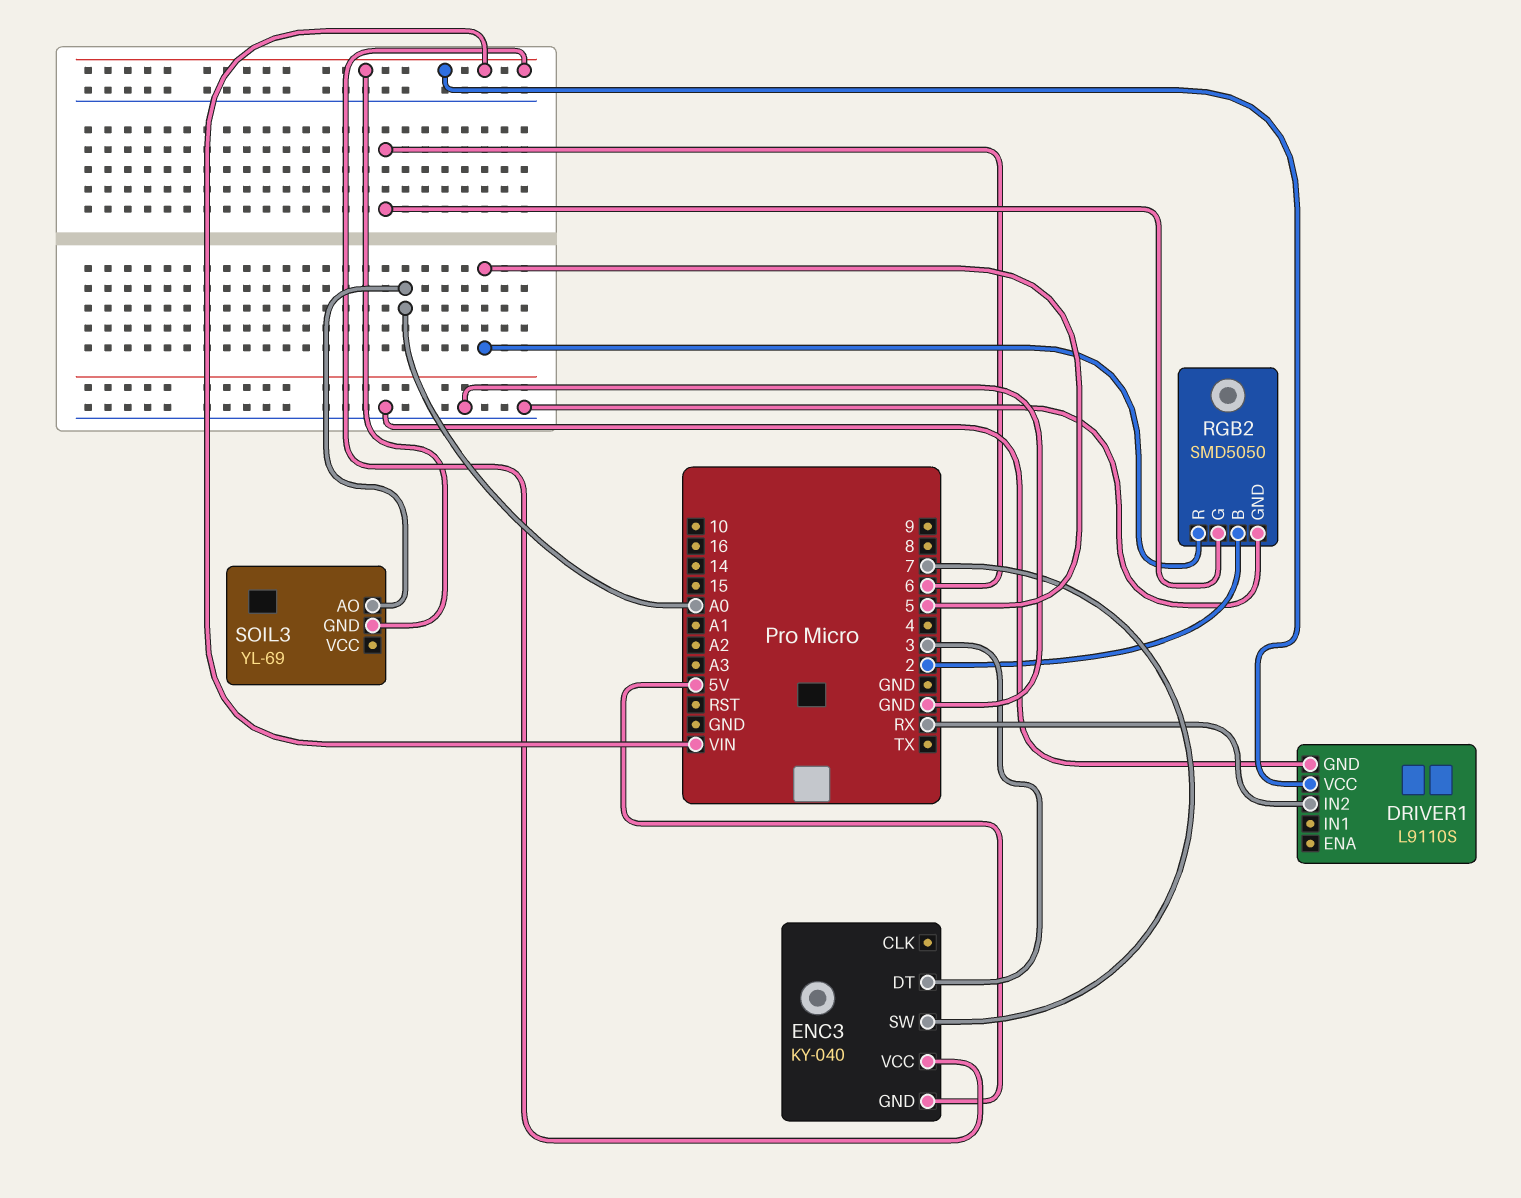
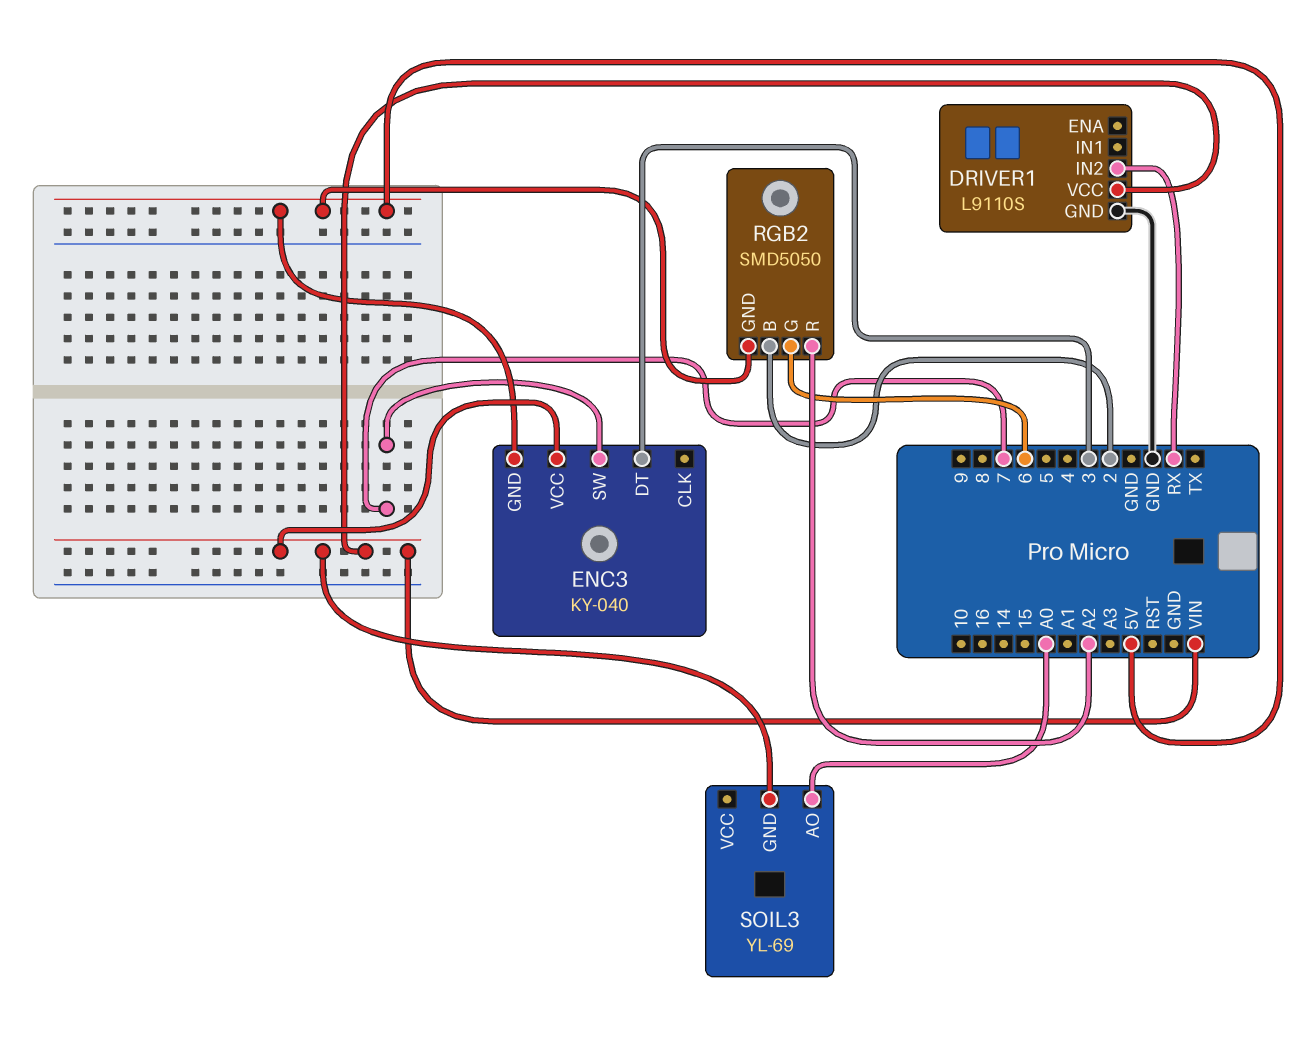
RGB2 pin GND: GND -> 5V
RGB2 pin R: 5 -> A2

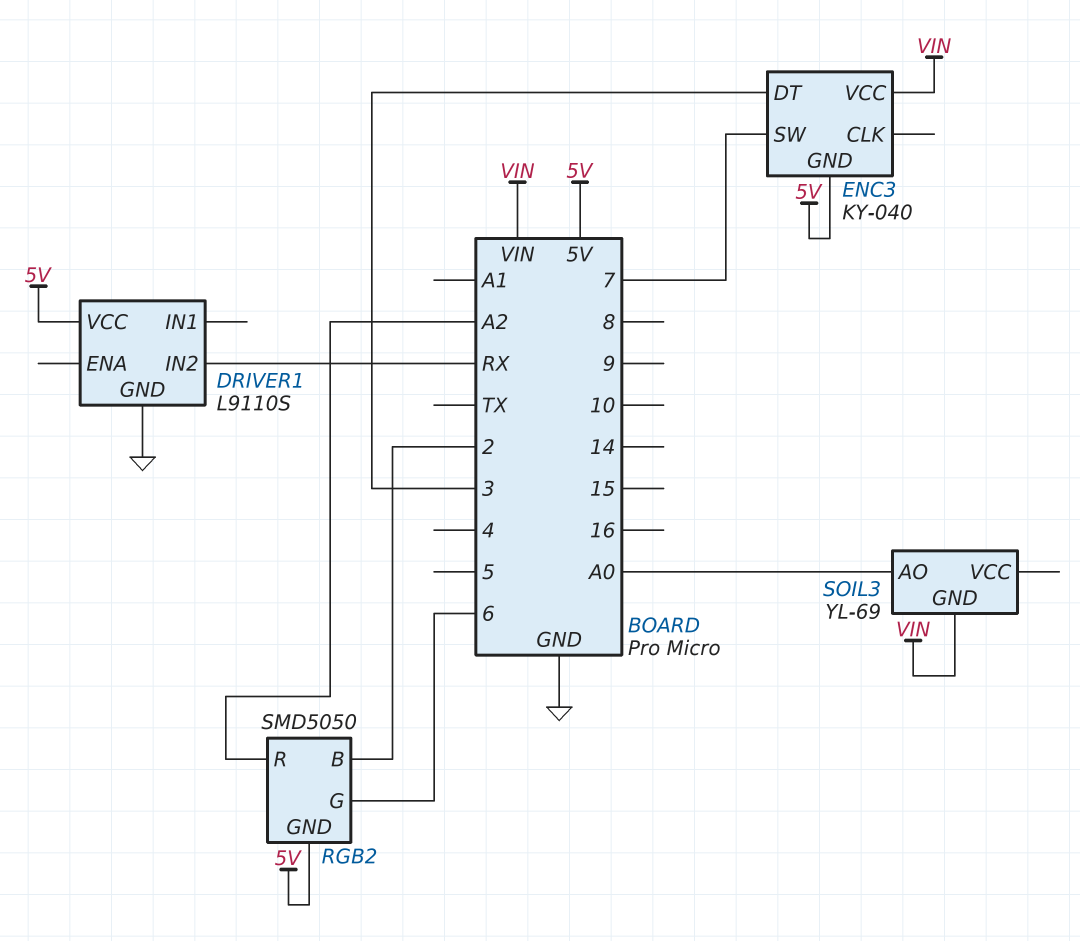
DRIVER1 pin VCC: VIN -> 5V

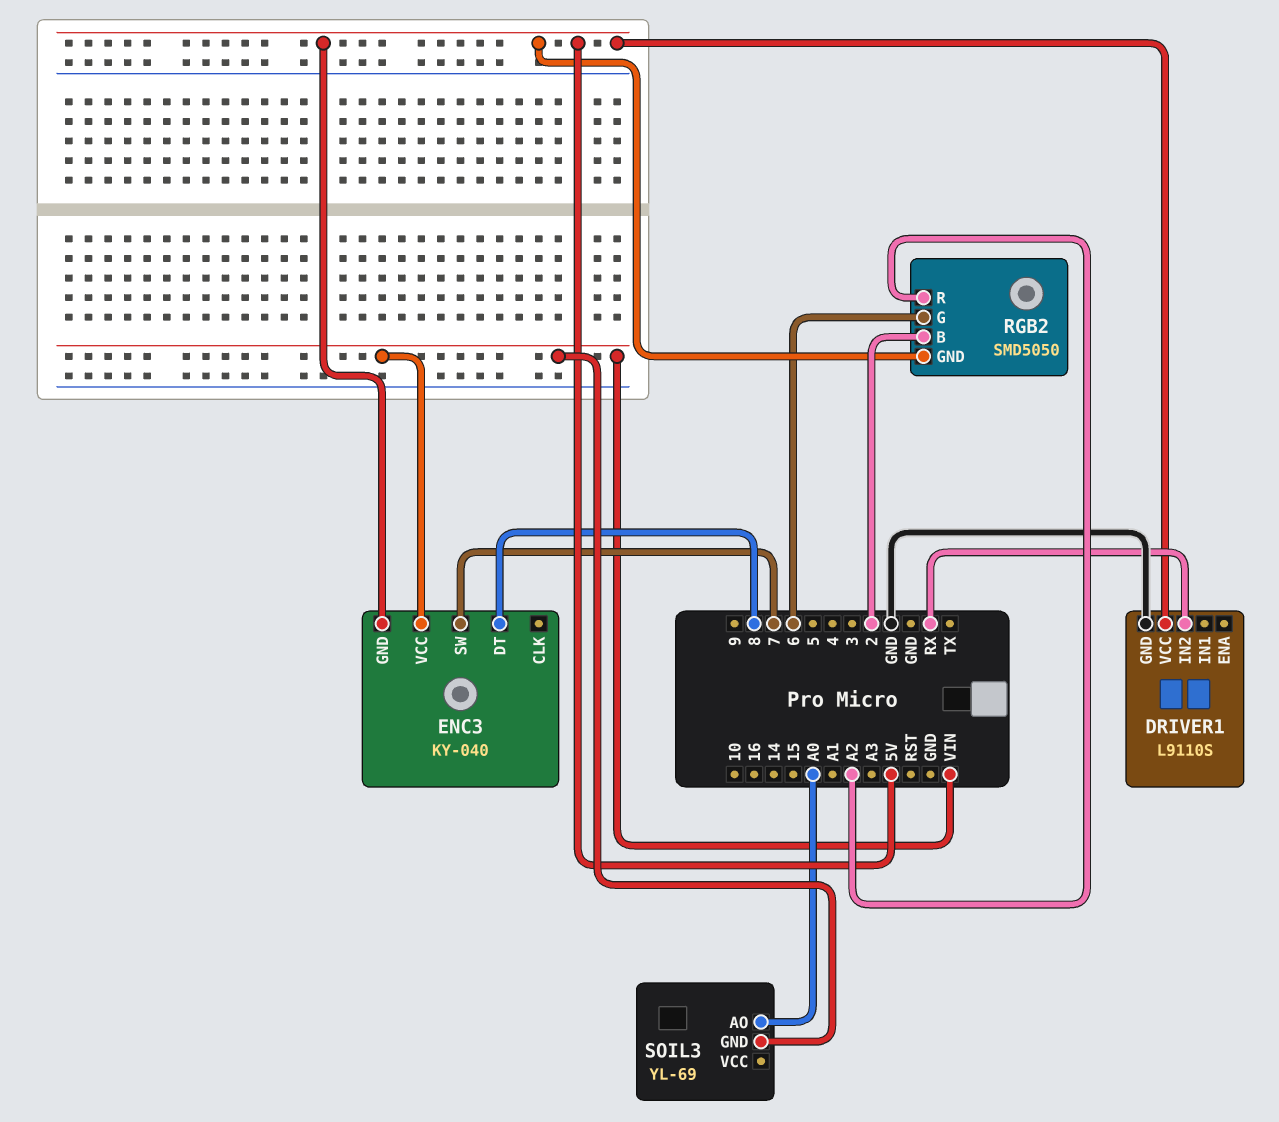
ENC3 pin DT: 3 -> 8

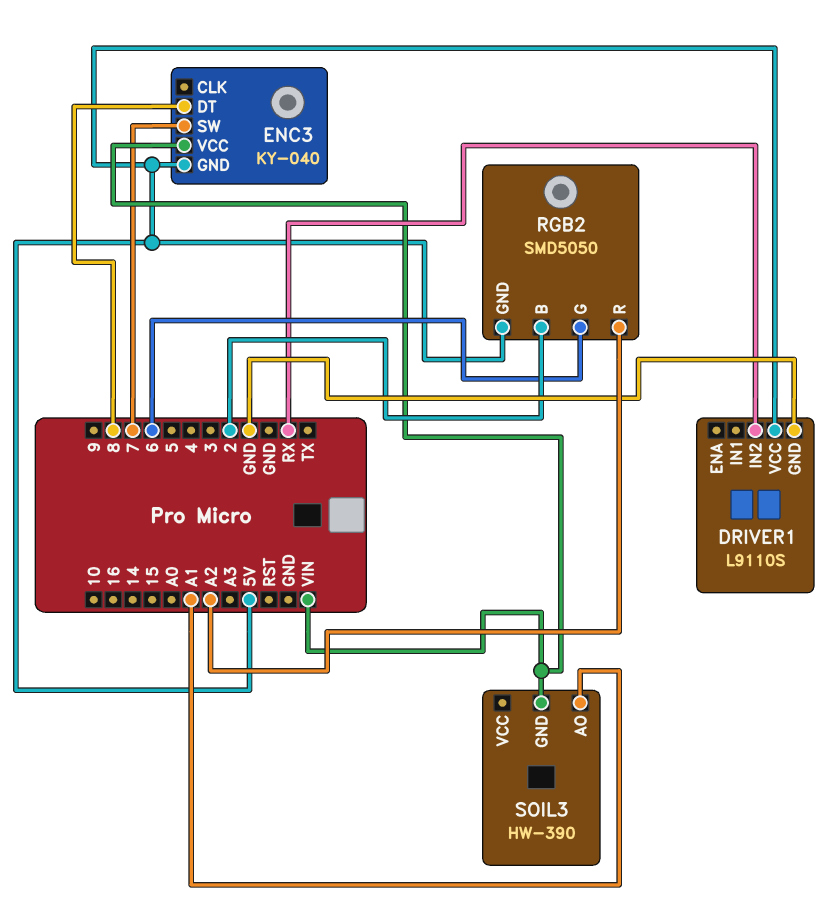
SOIL3: YL-69 -> HW-390
SOIL3 pin AO: A0 -> A1

